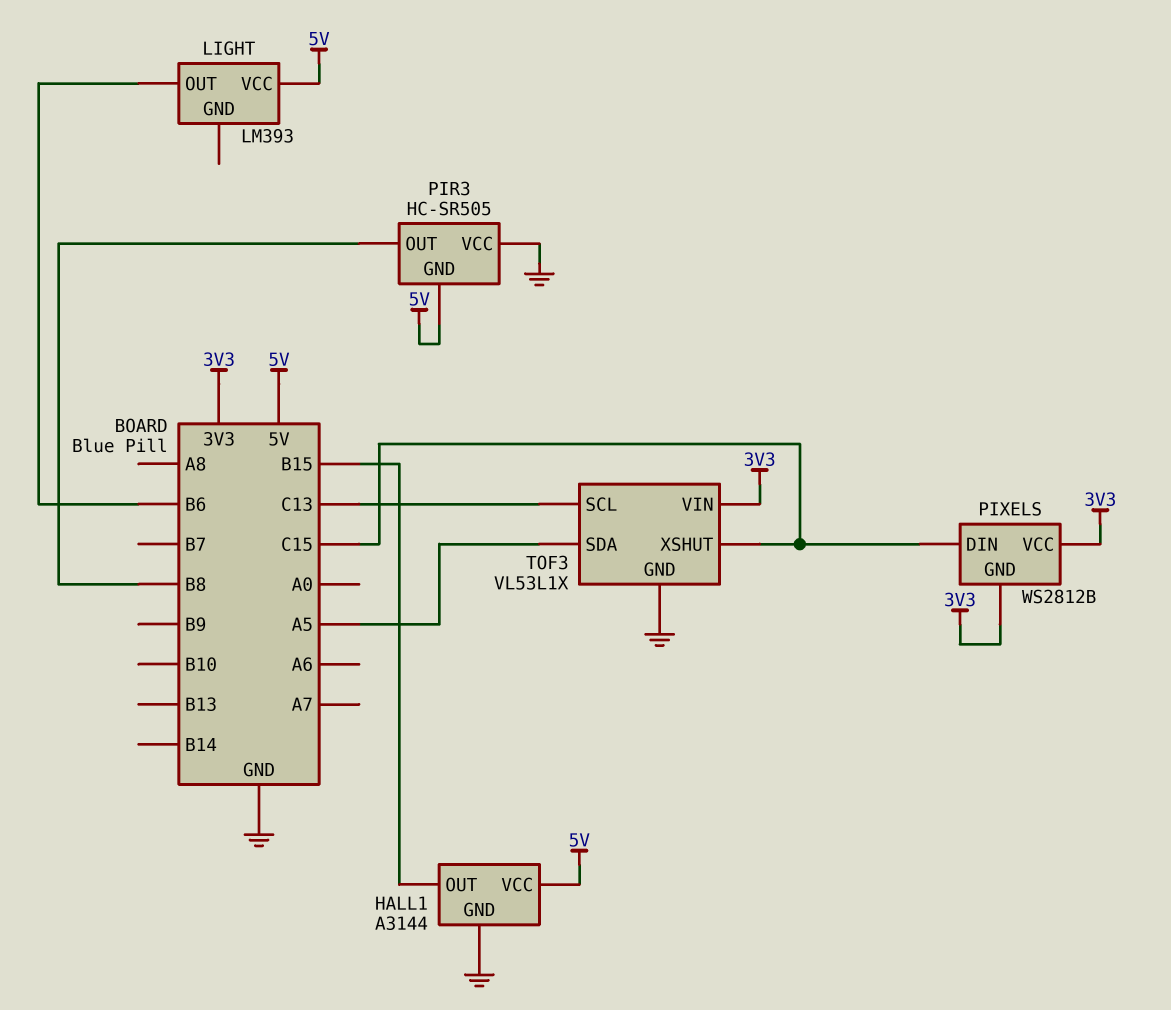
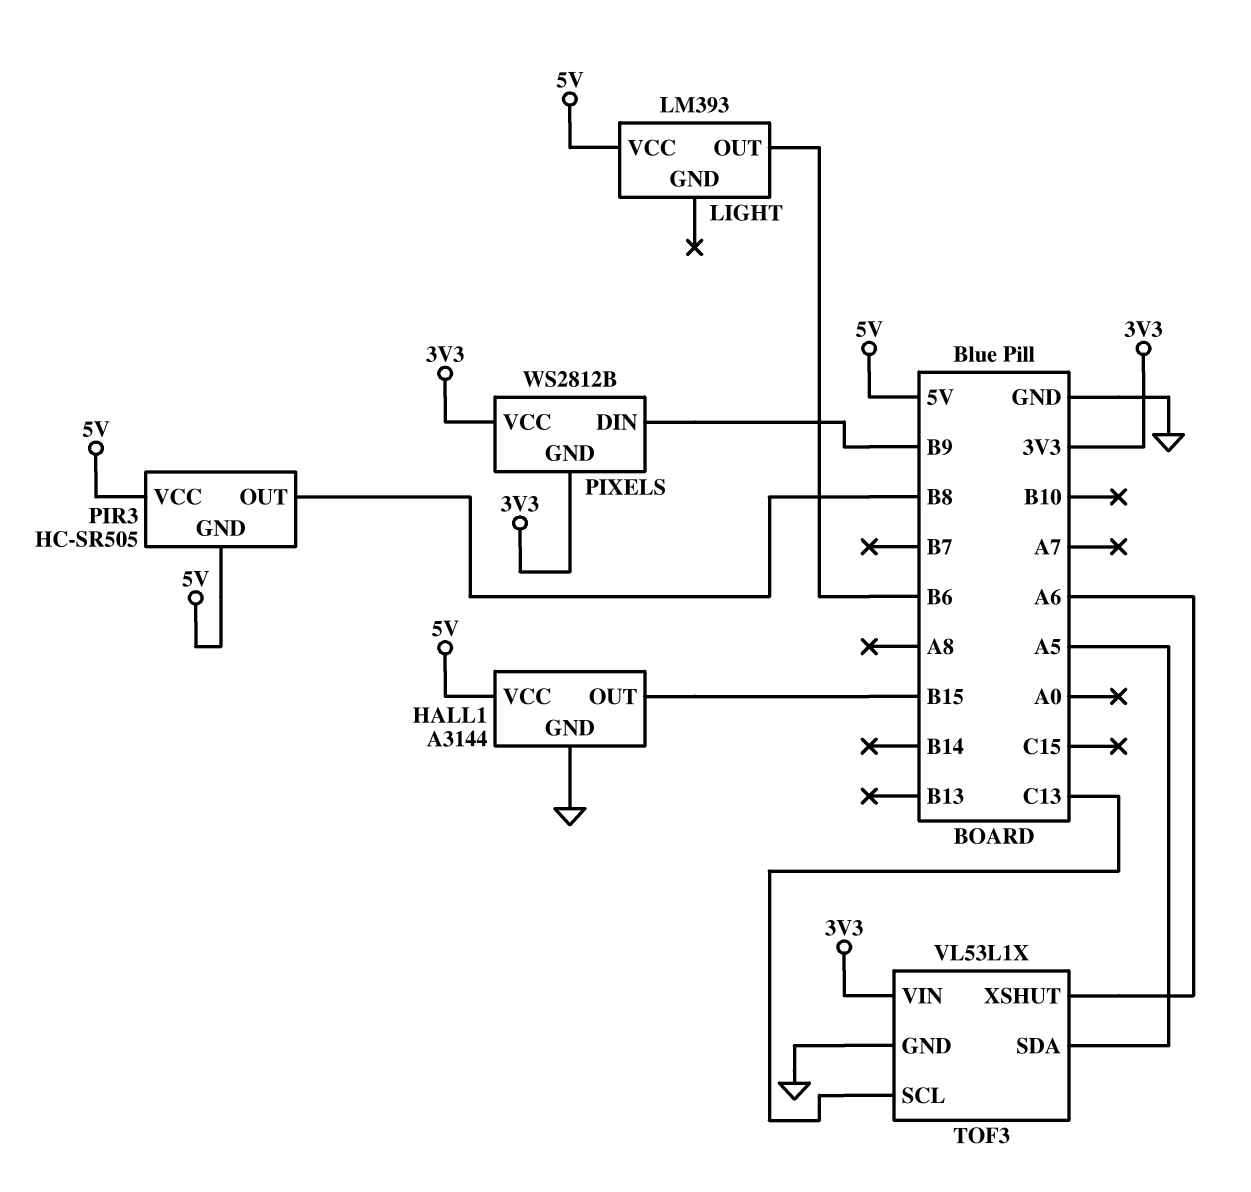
PIR3 pin VCC: GND -> 5V
PIXELS pin DIN: C15 -> B9
TOF3 pin XSHUT: C15 -> A6

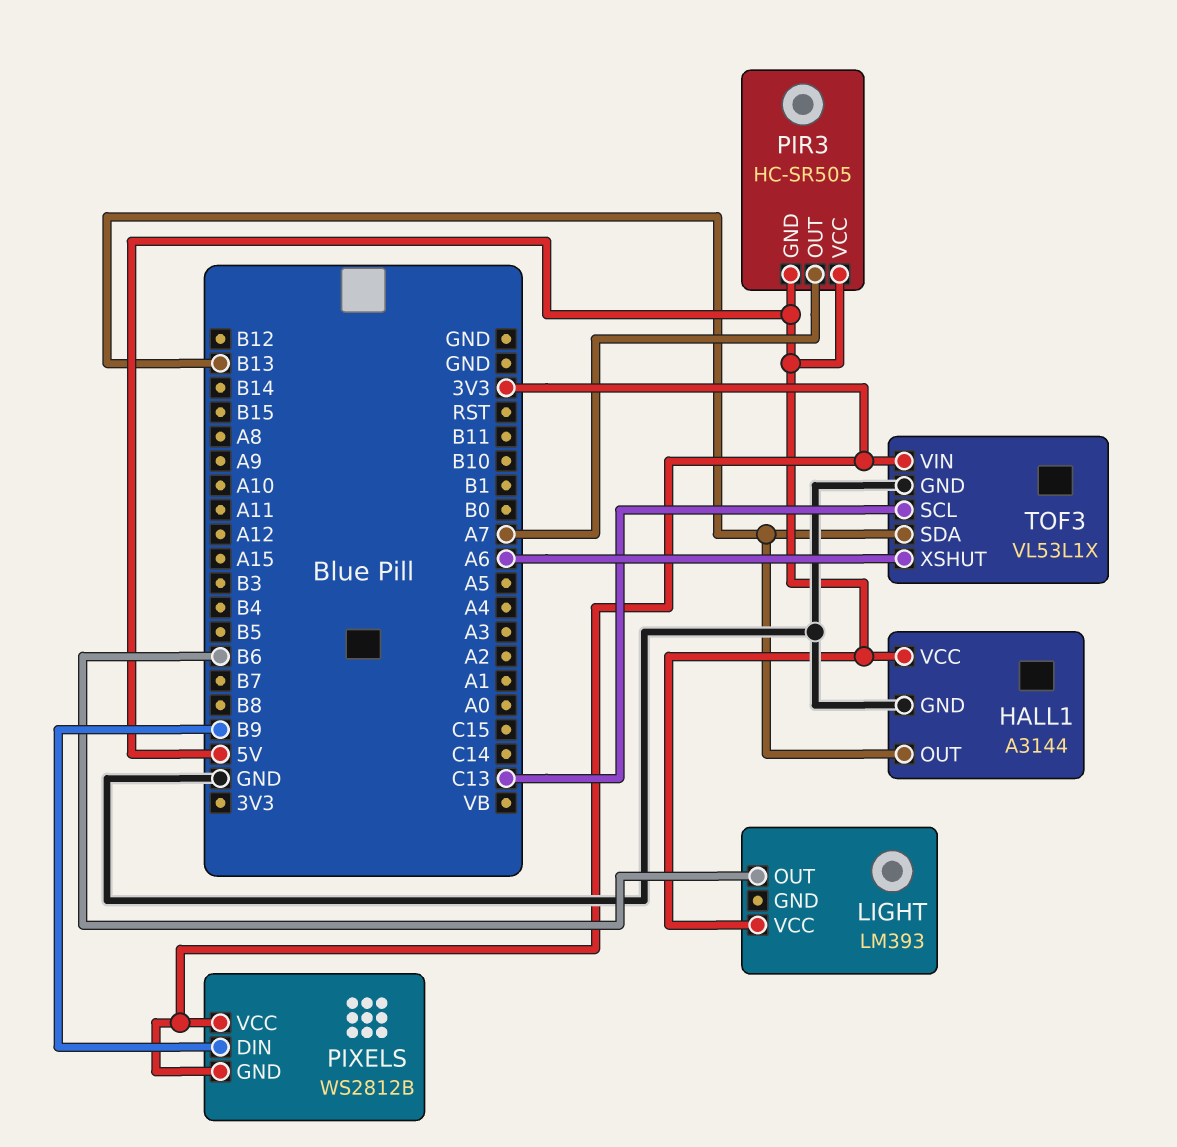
HALL1 pin OUT: B15 -> B13
PIR3 pin OUT: B8 -> A7
TOF3 pin SDA: A5 -> B13

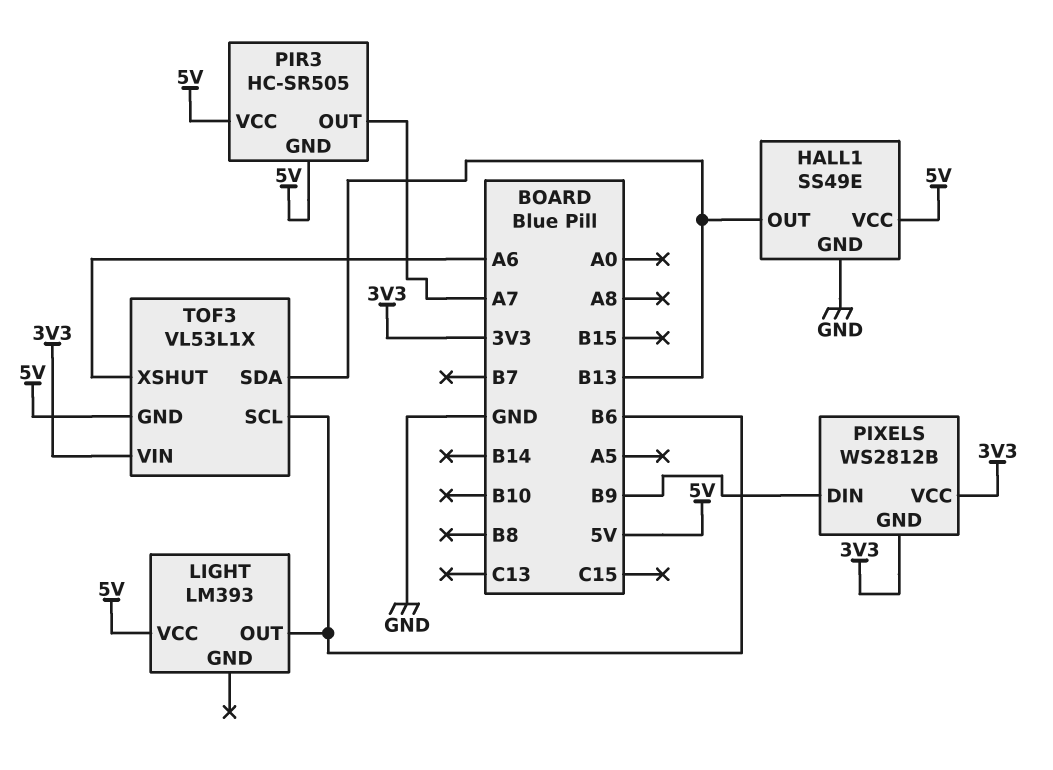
HALL1: A3144 -> SS49E
TOF3 pin GND: GND -> 5V
TOF3 pin SCL: C13 -> B6

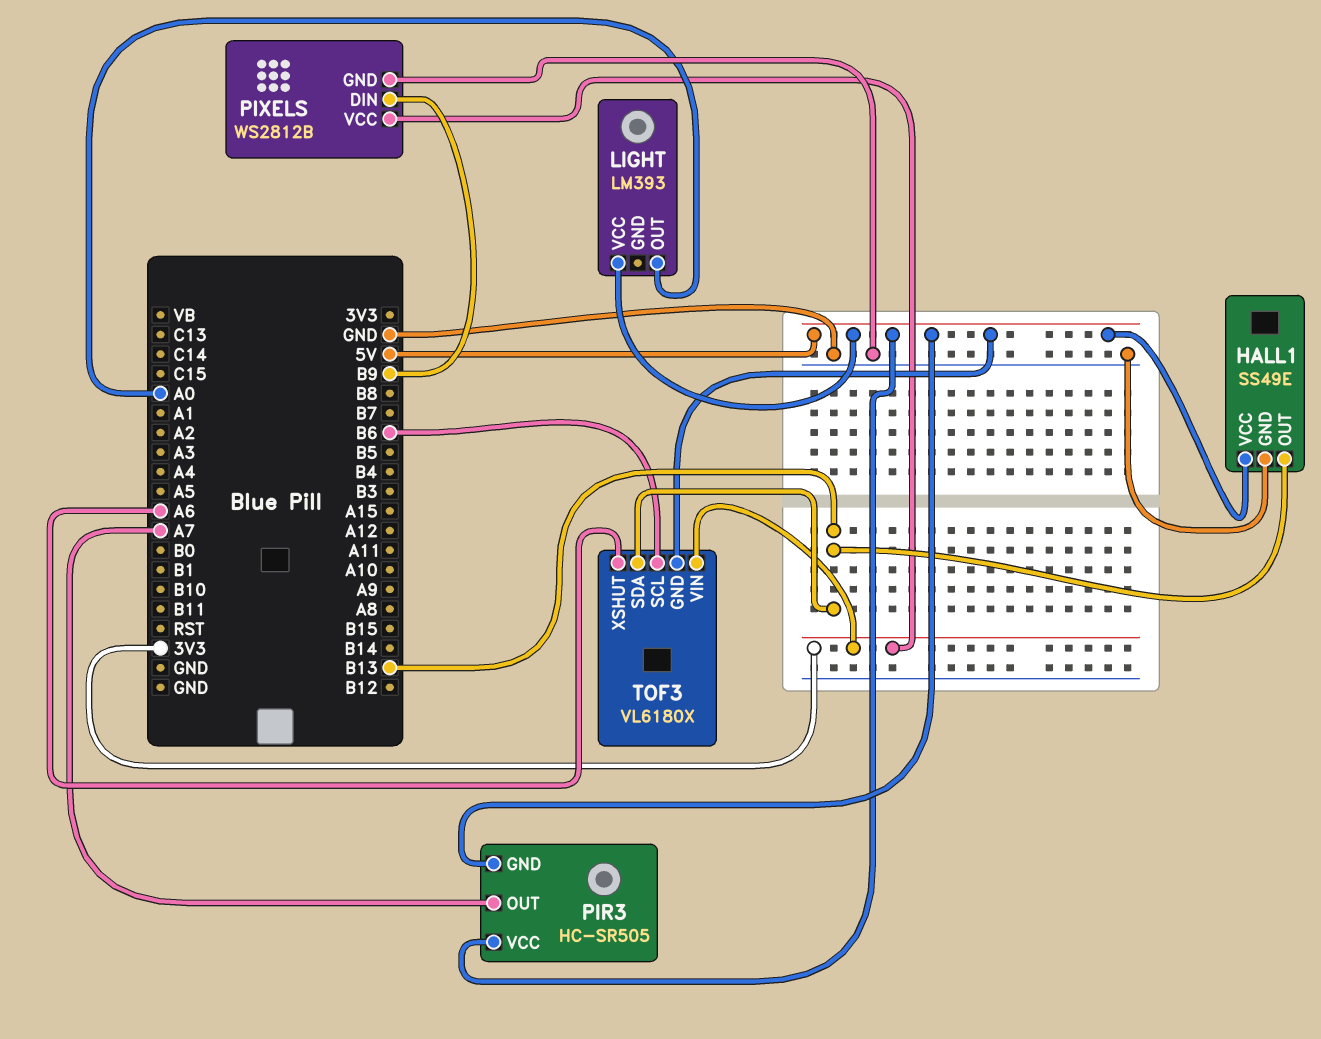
LIGHT pin OUT: B6 -> A0
PIXELS pin GND: 3V3 -> GND
TOF3: VL53L1X -> VL6180X

